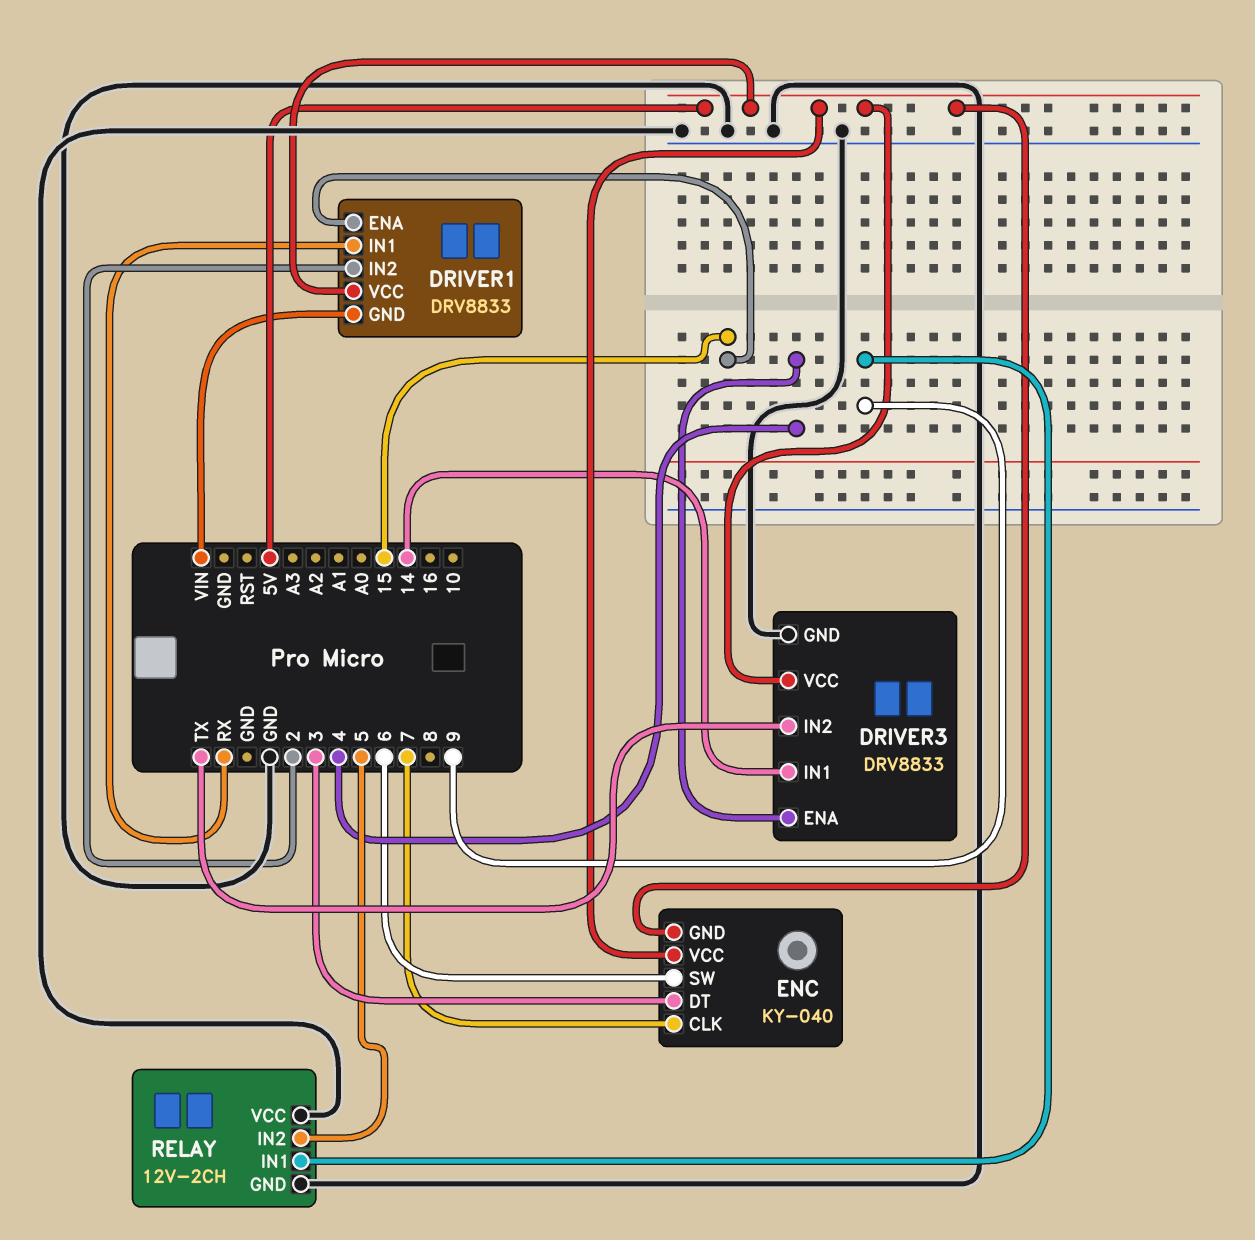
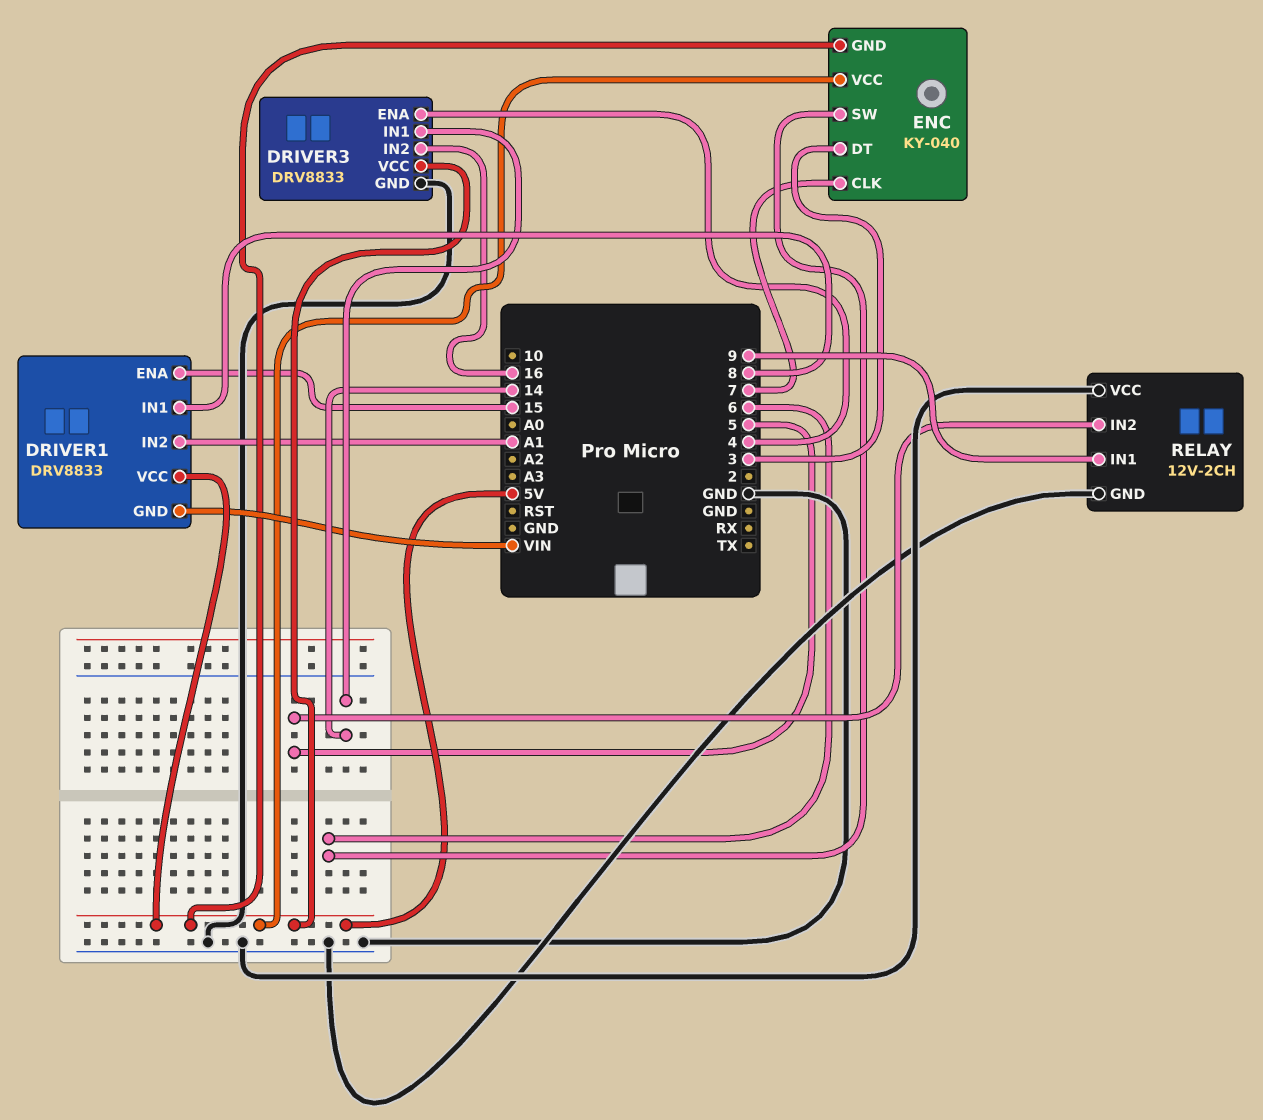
DRIVER1 pin IN1: RX -> 8
DRIVER1 pin IN2: 2 -> A1
DRIVER3 pin IN2: TX -> 16

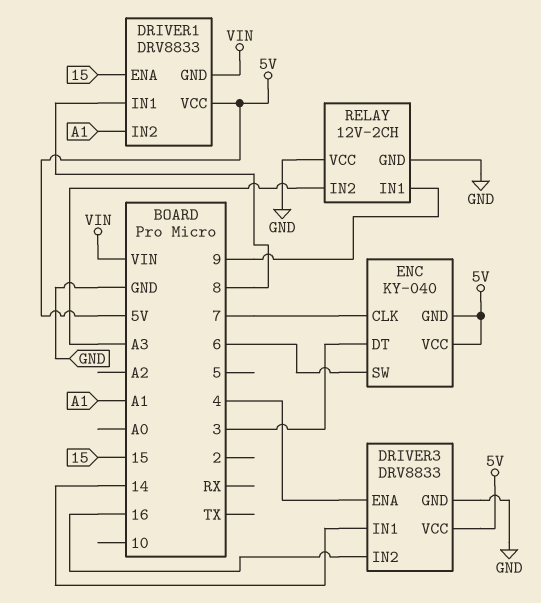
RELAY pin IN2: 5 -> A3

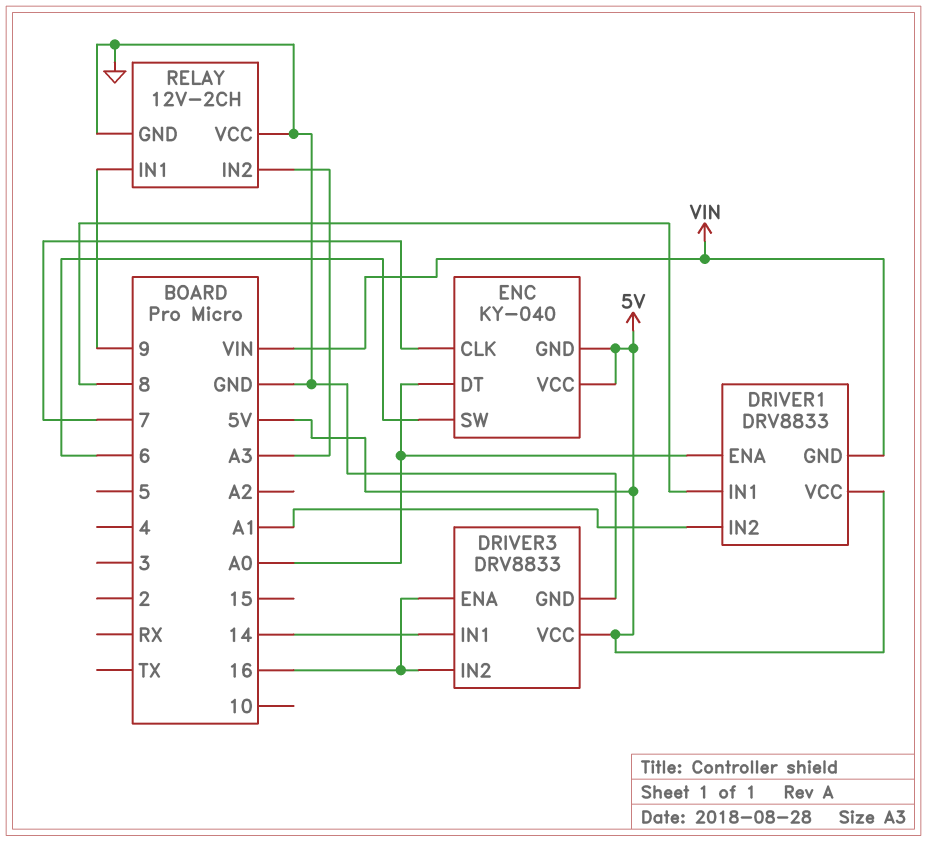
DRIVER1 pin ENA: 15 -> A0
DRIVER3 pin ENA: 4 -> 16
ENC pin DT: 3 -> A0

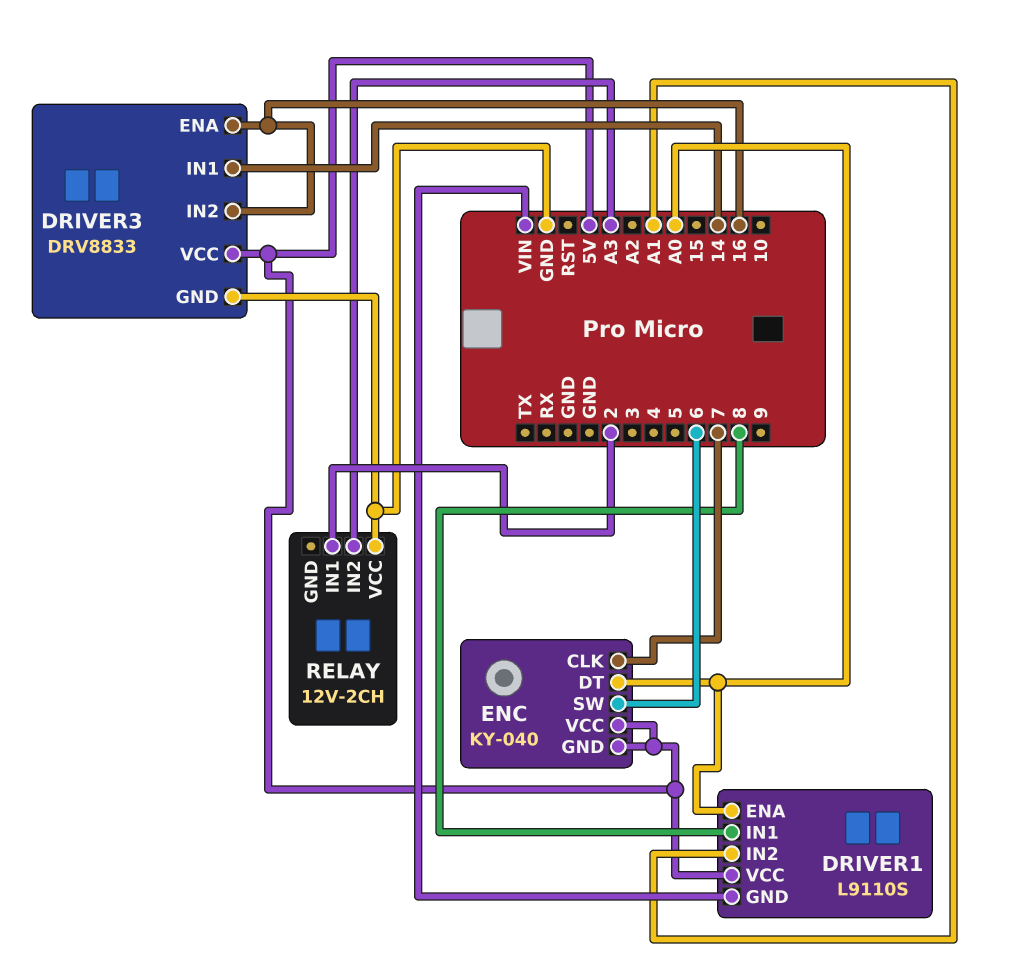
DRIVER1: DRV8833 -> L9110S
RELAY pin GND: GND -> none
RELAY pin IN1: 9 -> 2

